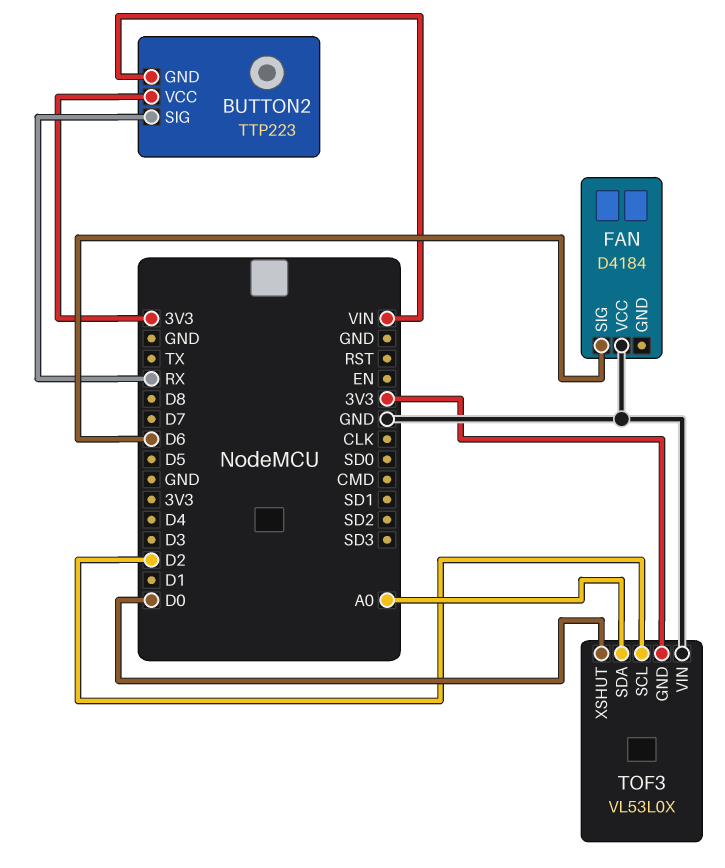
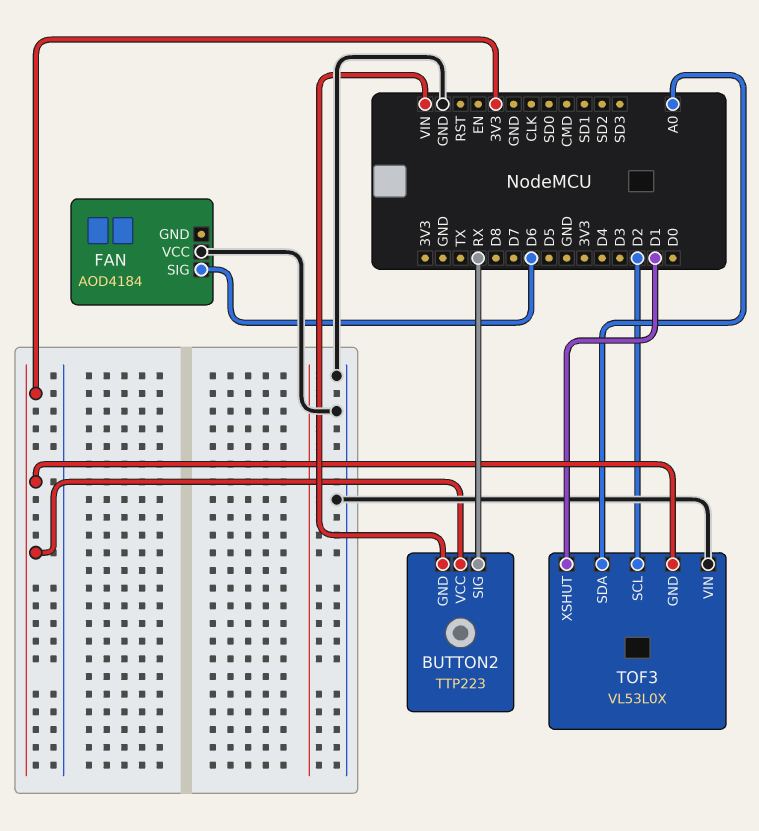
FAN: D4184 -> AOD4184
TOF3 pin XSHUT: D0 -> D1

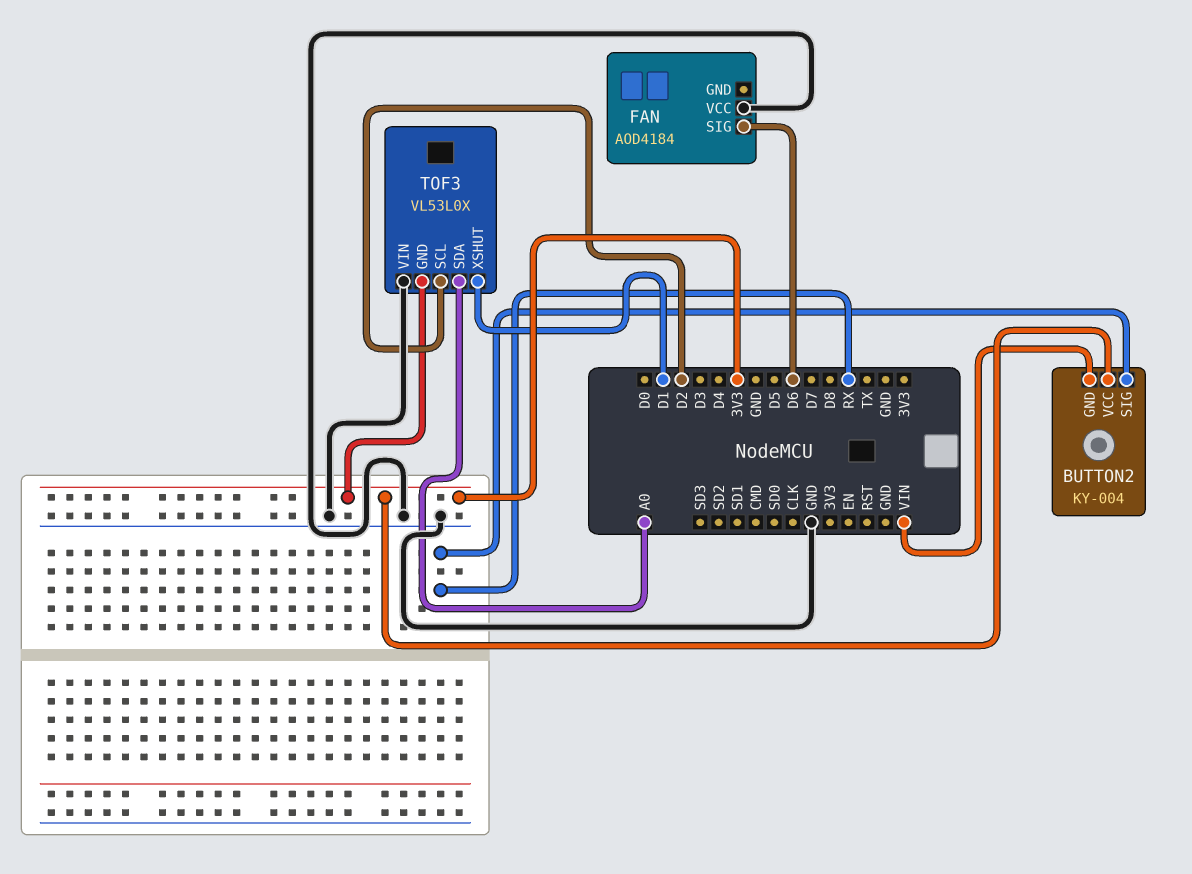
BUTTON2: TTP223 -> KY-004

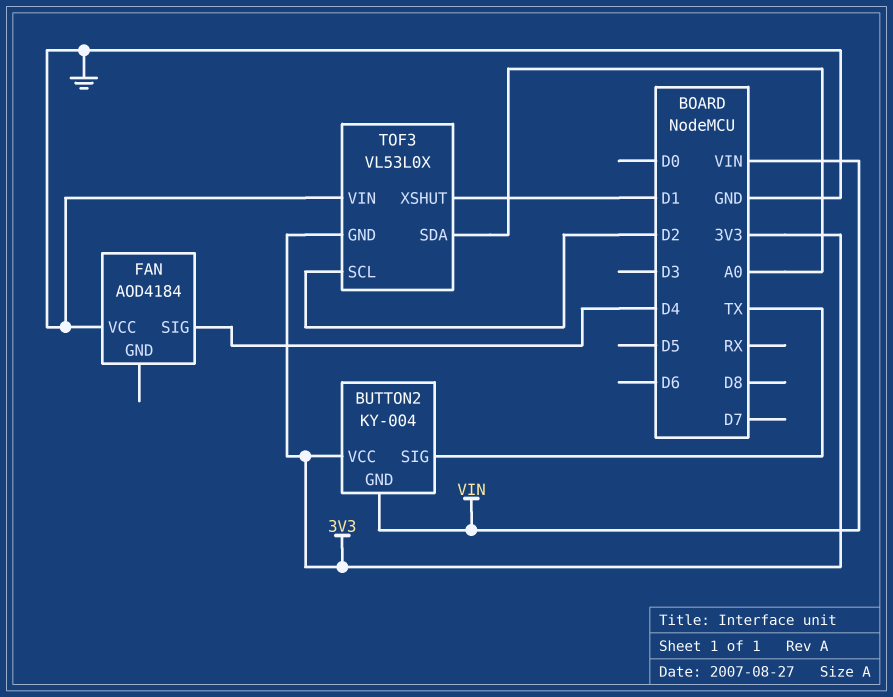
BUTTON2 pin SIG: RX -> TX
FAN pin SIG: D6 -> D4

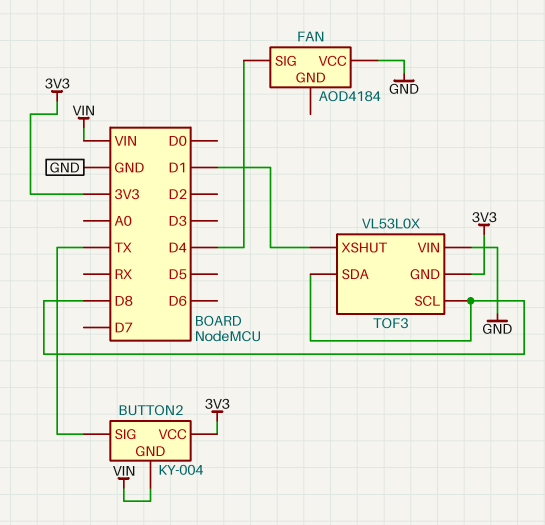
TOF3 pin SCL: D2 -> D8
TOF3 pin SDA: A0 -> D8

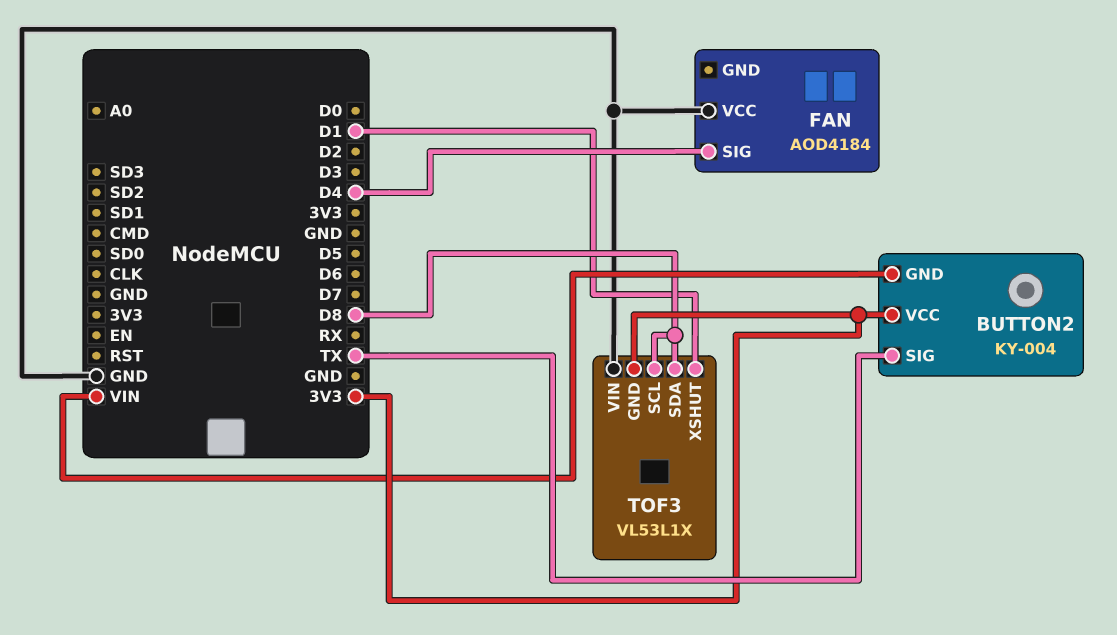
TOF3: VL53L0X -> VL53L1X

